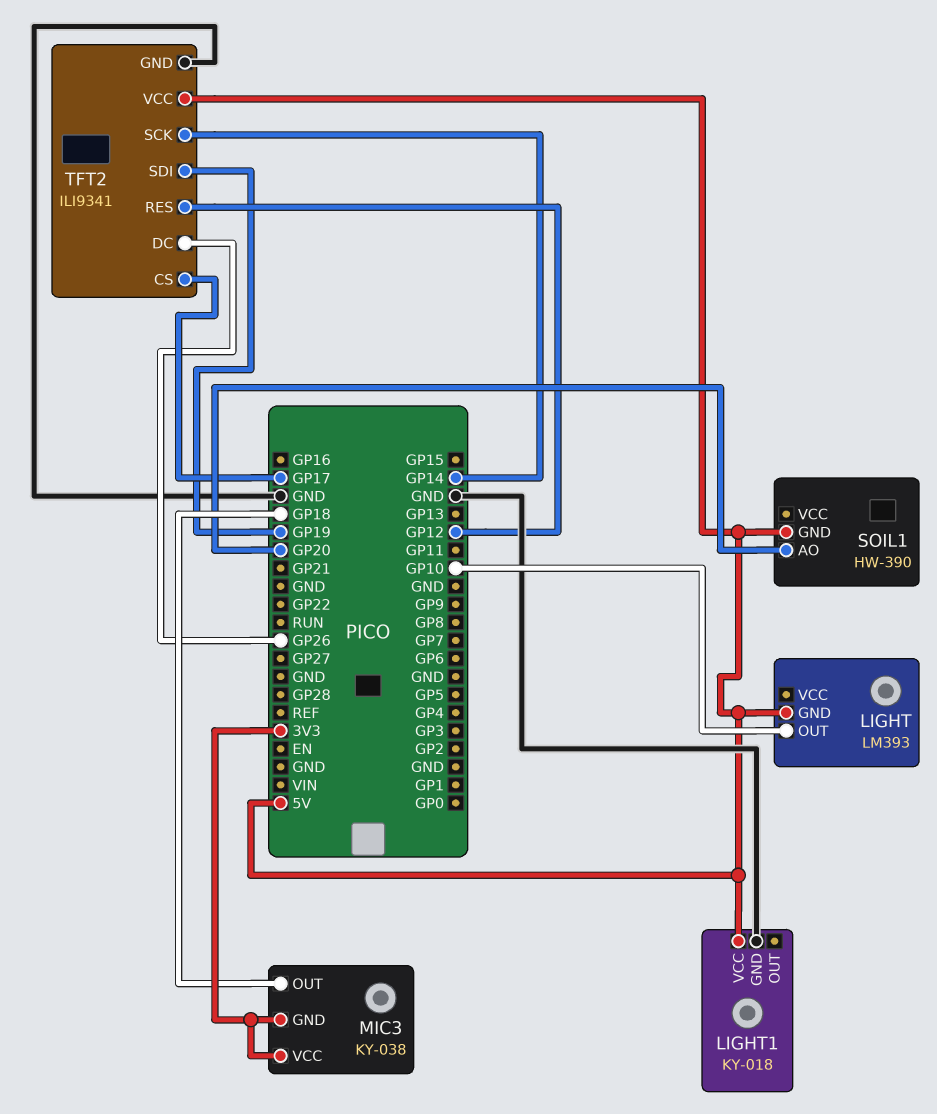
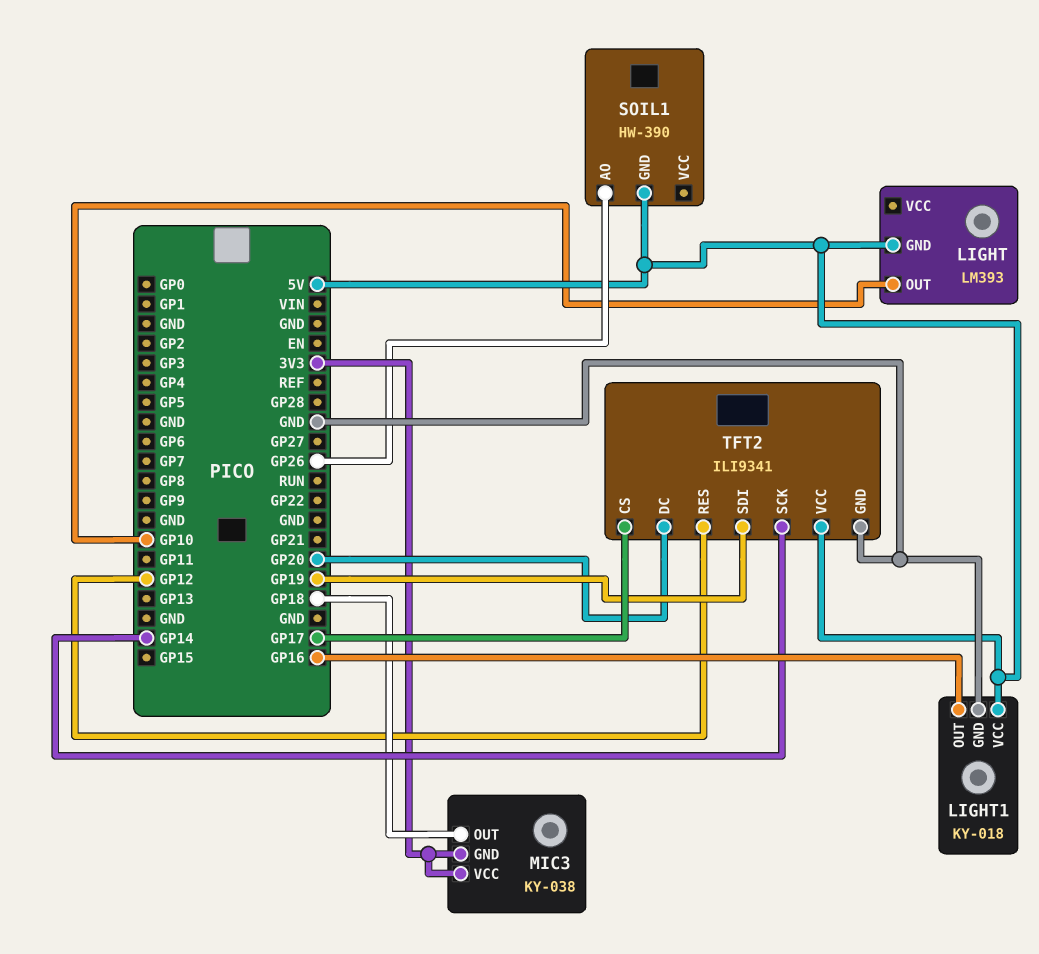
LIGHT1 pin OUT: none -> GP16
SOIL1 pin AO: GP20 -> GP26
TFT2 pin DC: GP26 -> GP20

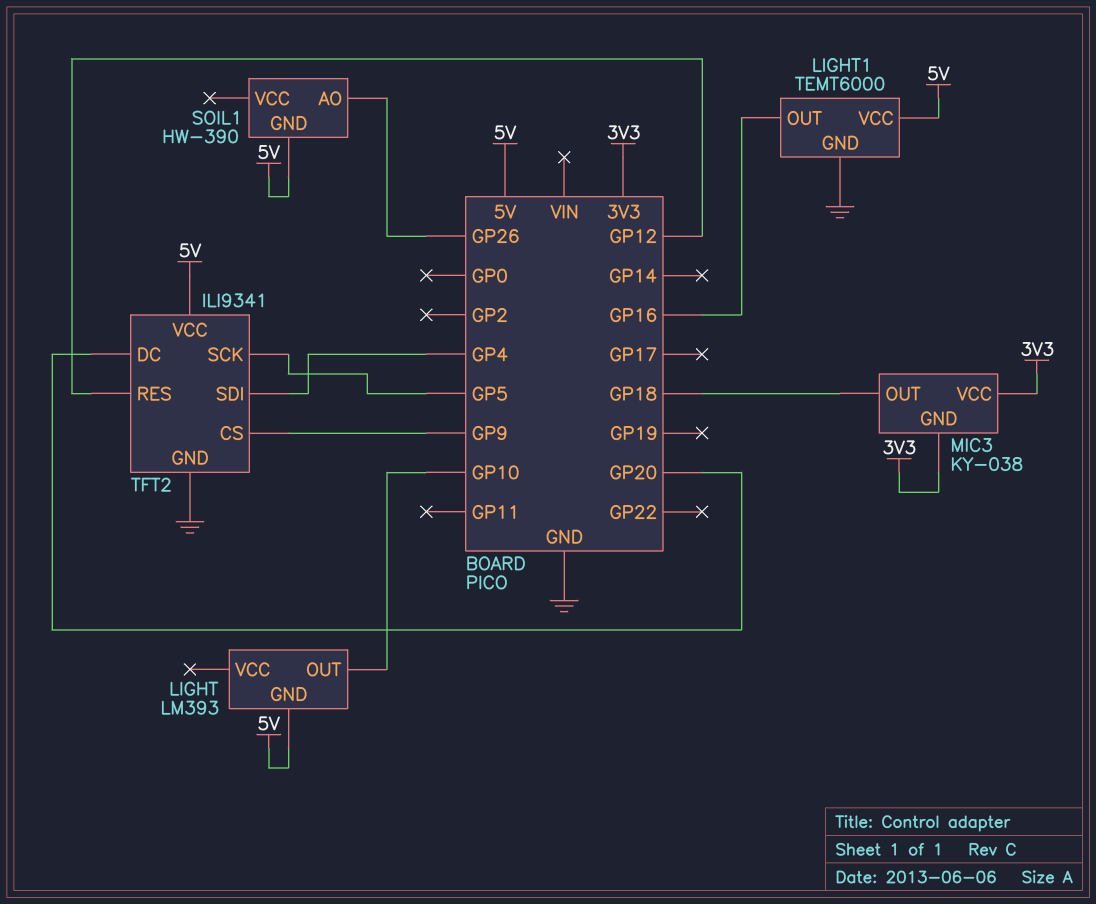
LIGHT1: KY-018 -> TEMT6000
TFT2 pin CS: GP17 -> GP9
TFT2 pin SCK: GP14 -> GP5
TFT2 pin SDI: GP19 -> GP4

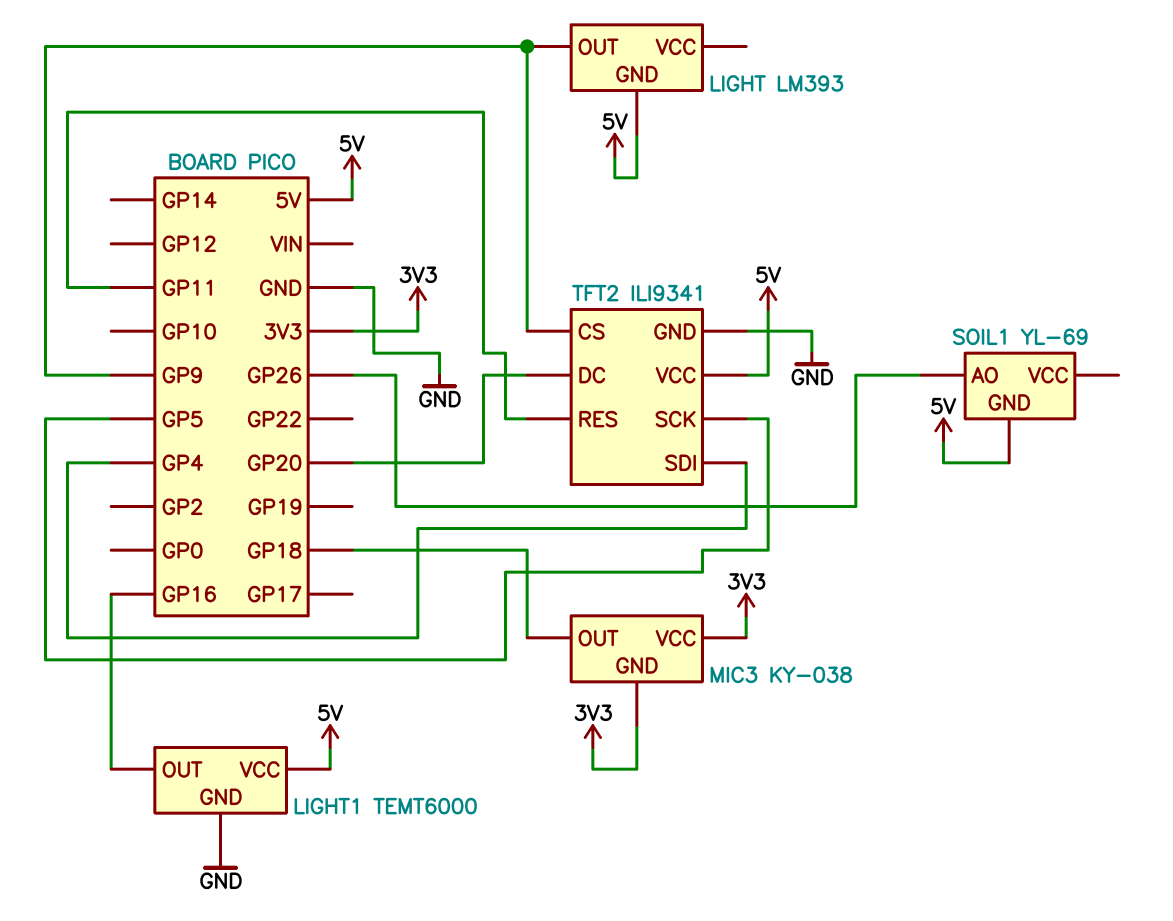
LIGHT pin OUT: GP10 -> GP9
SOIL1: HW-390 -> YL-69
TFT2 pin RES: GP12 -> GP11

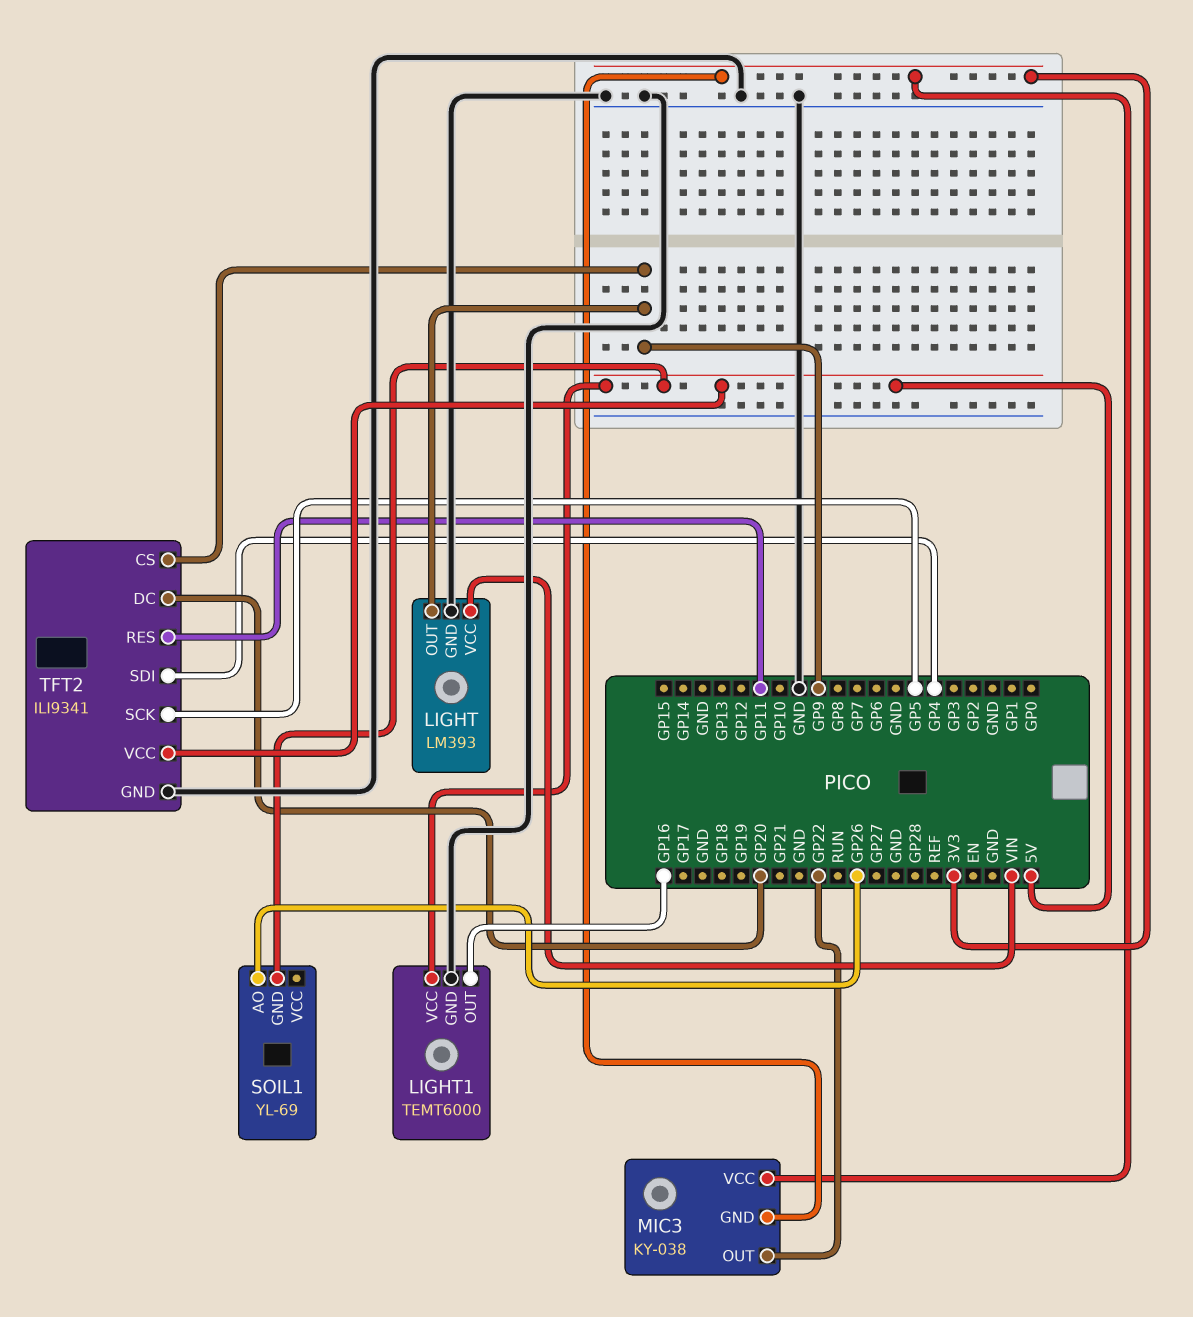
LIGHT pin GND: 5V -> GND
LIGHT pin VCC: none -> VIN
MIC3 pin OUT: GP18 -> GP22

